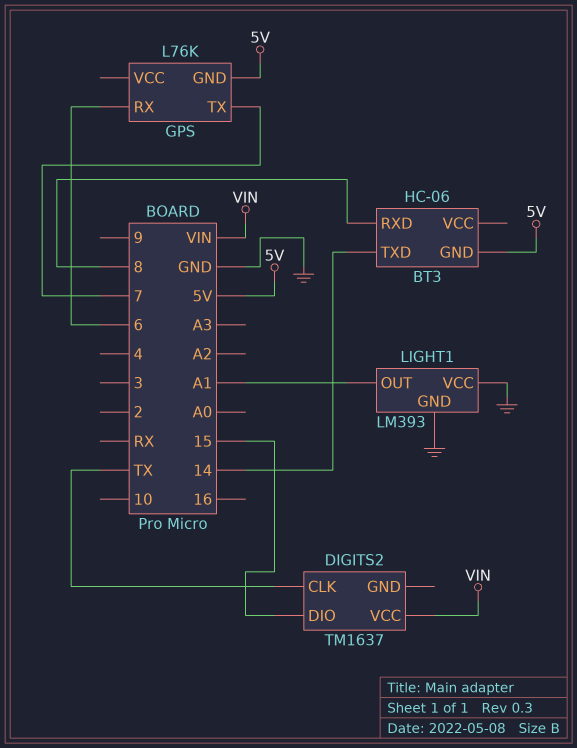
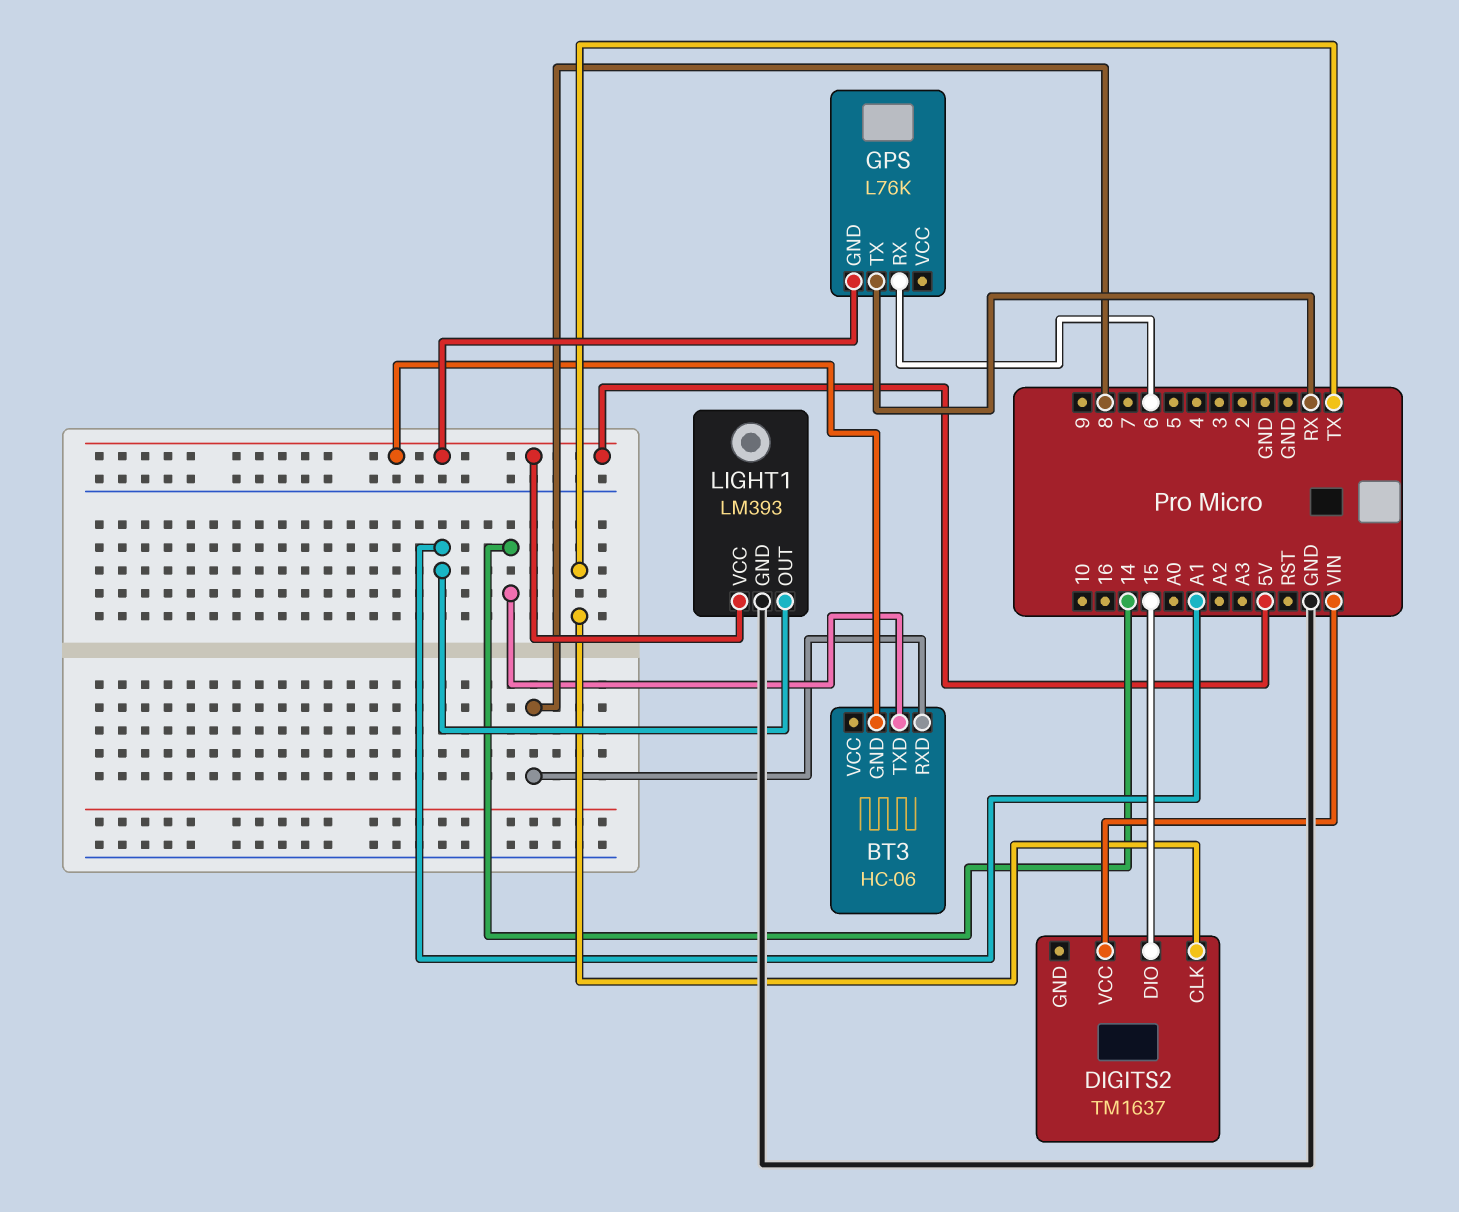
GPS pin TX: 7 -> RX
LIGHT1 pin VCC: GND -> 5V

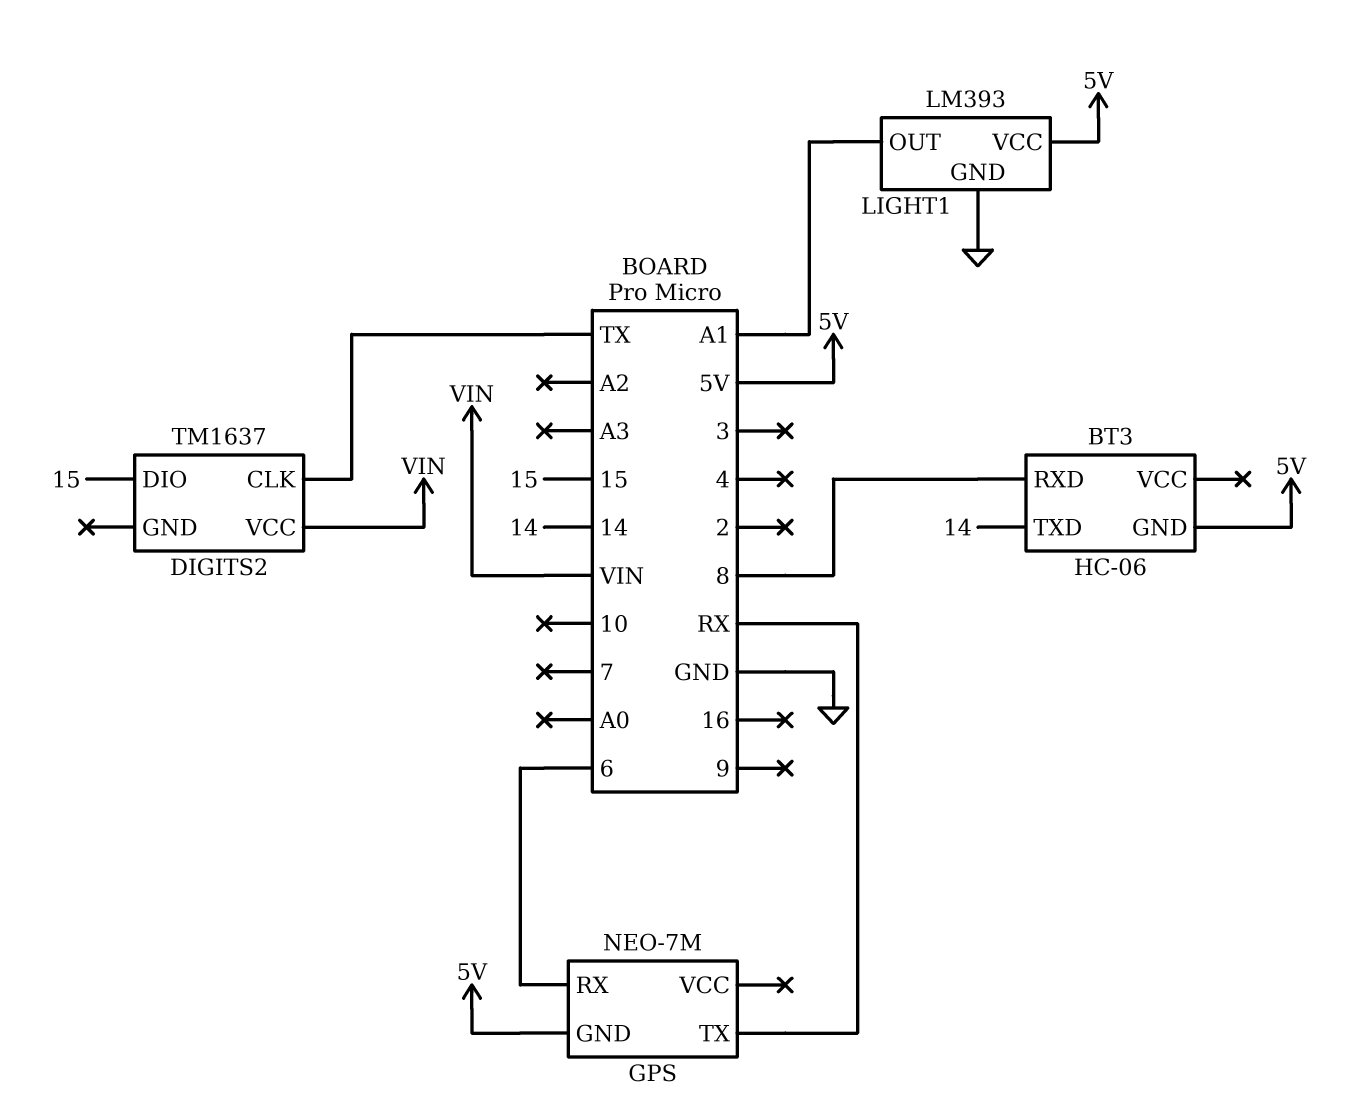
GPS: L76K -> NEO-7M

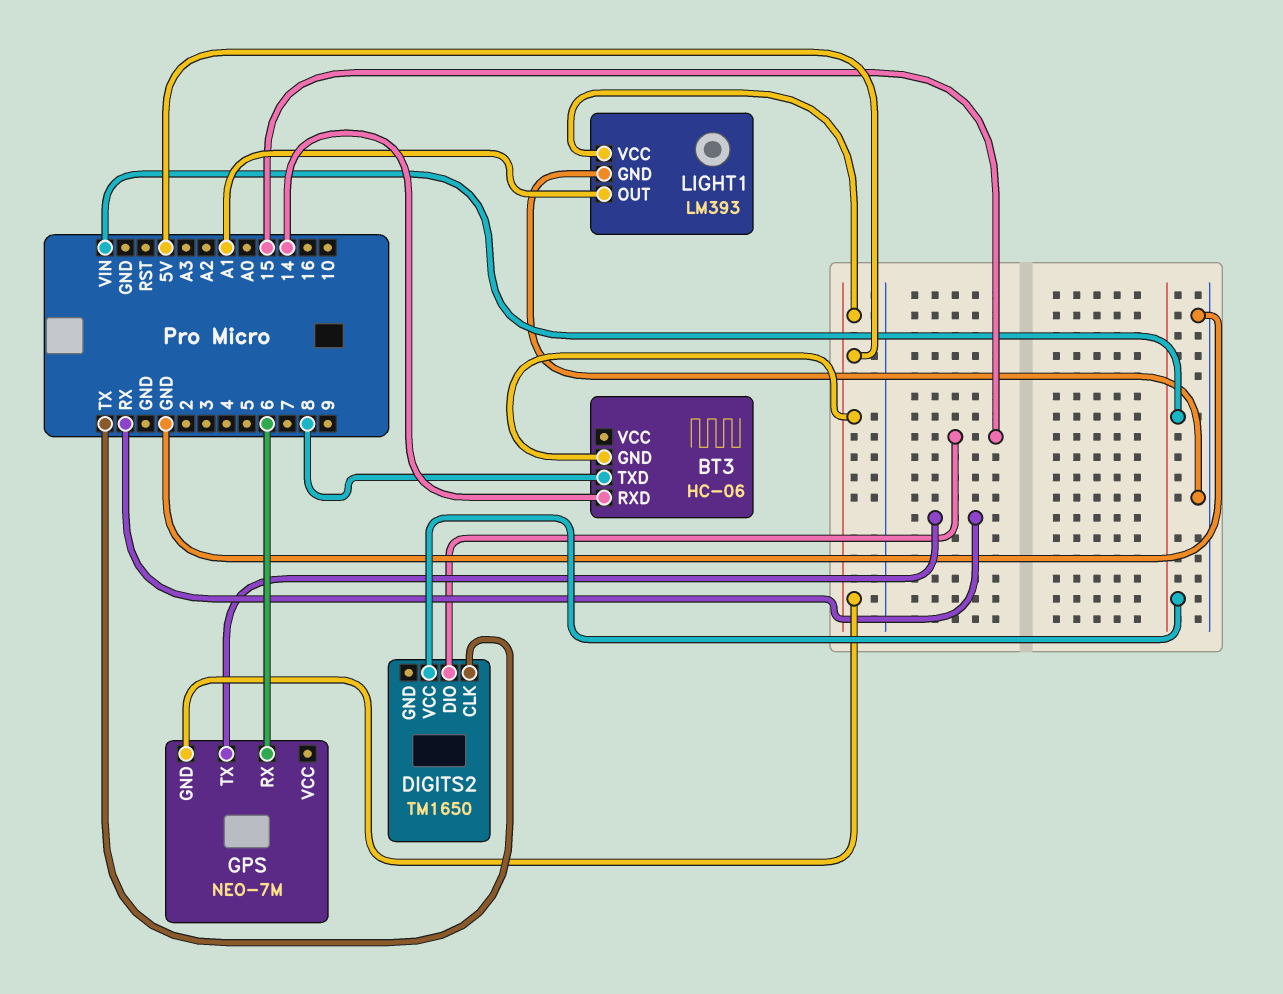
BT3 pin RXD: 8 -> 14
BT3 pin TXD: 14 -> 8
DIGITS2: TM1637 -> TM1650

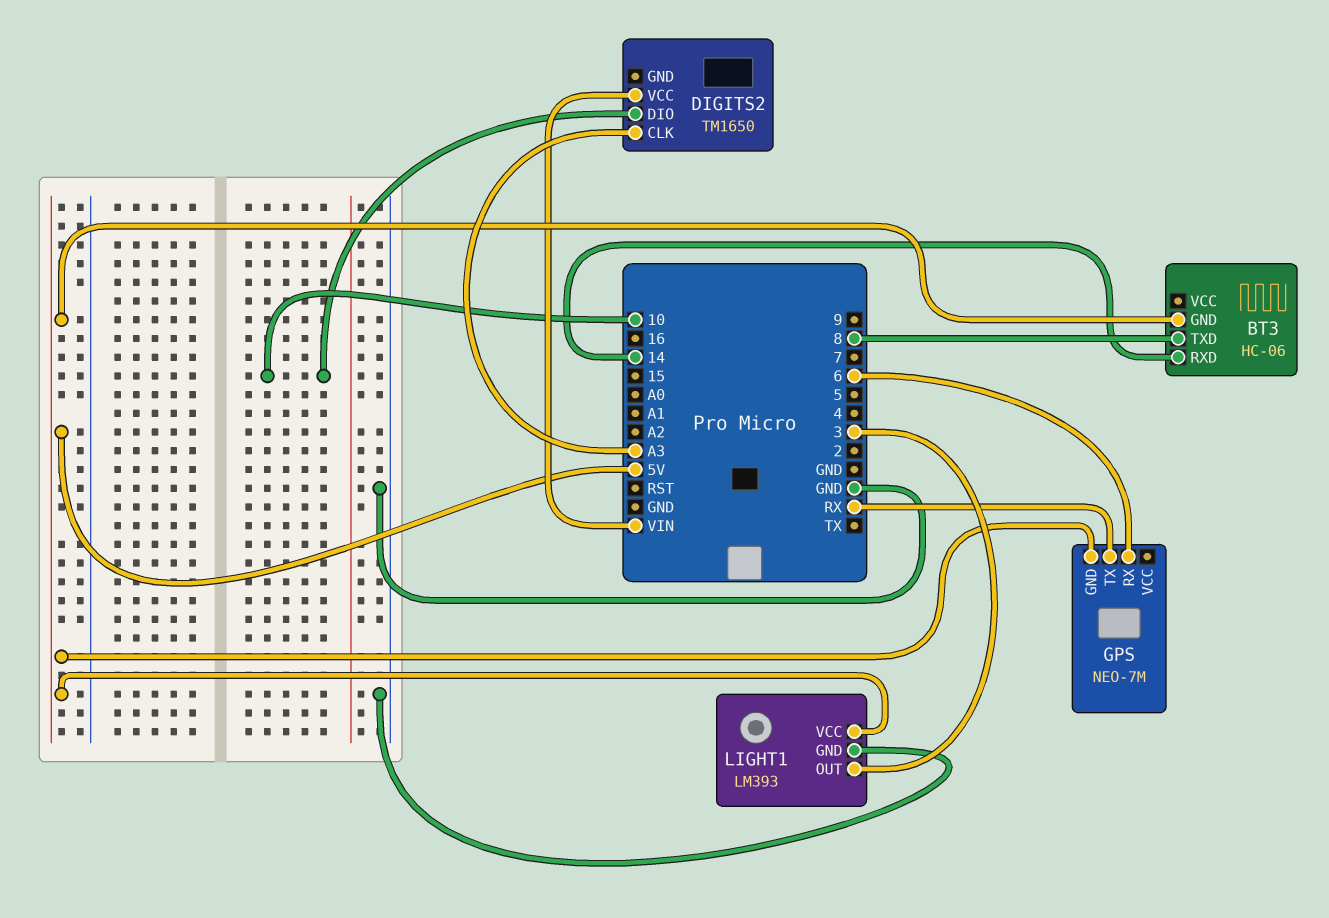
DIGITS2 pin CLK: TX -> A3
DIGITS2 pin DIO: 15 -> 10
LIGHT1 pin OUT: A1 -> 3

